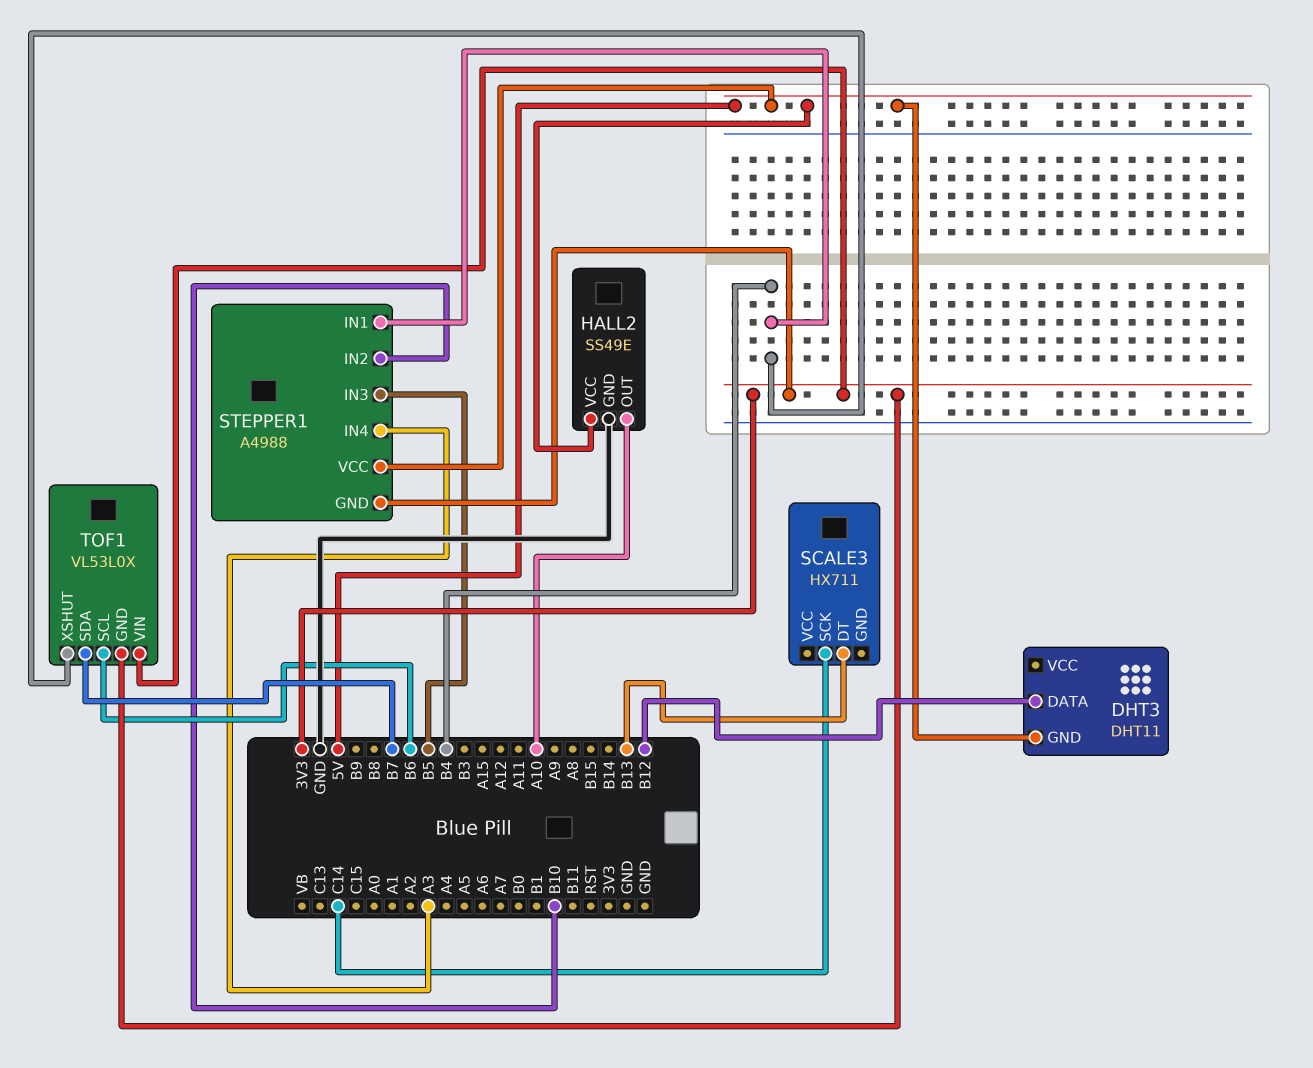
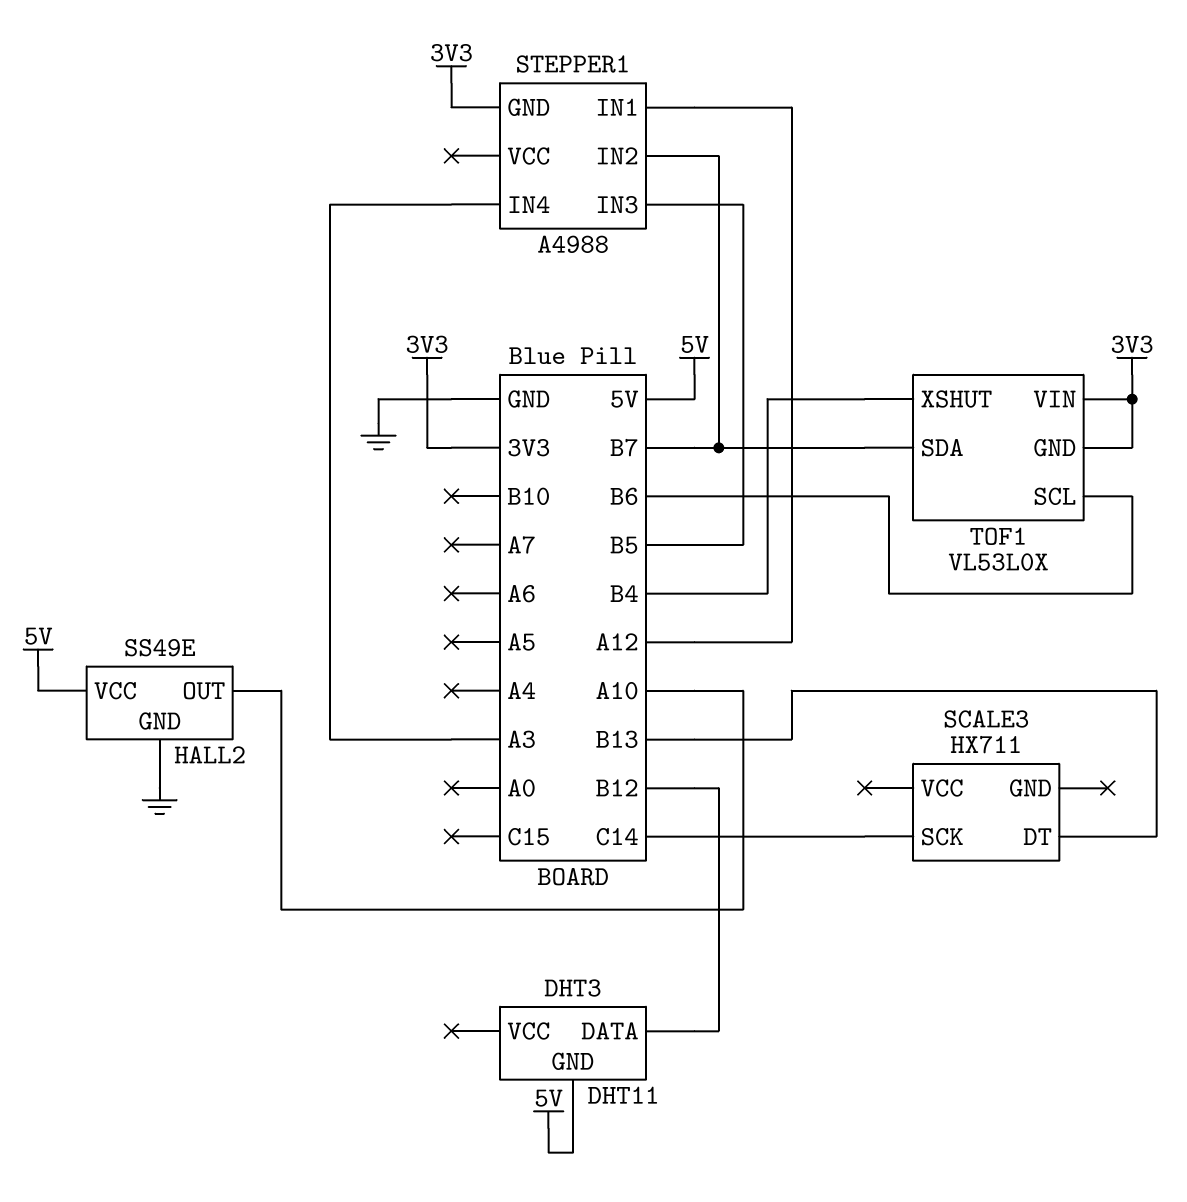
STEPPER1 pin IN1: B4 -> A12
STEPPER1 pin IN2: B10 -> B7
STEPPER1 pin VCC: 5V -> none

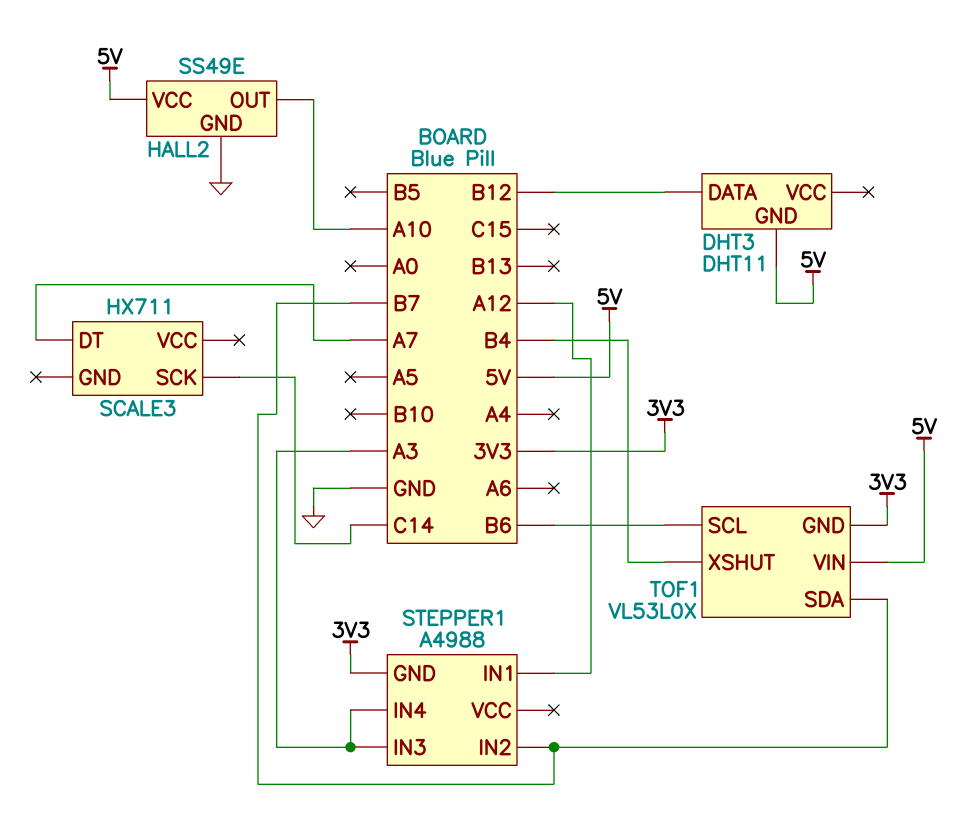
SCALE3 pin DT: B13 -> A7
STEPPER1 pin IN3: B5 -> A3
TOF1 pin VIN: 3V3 -> 5V

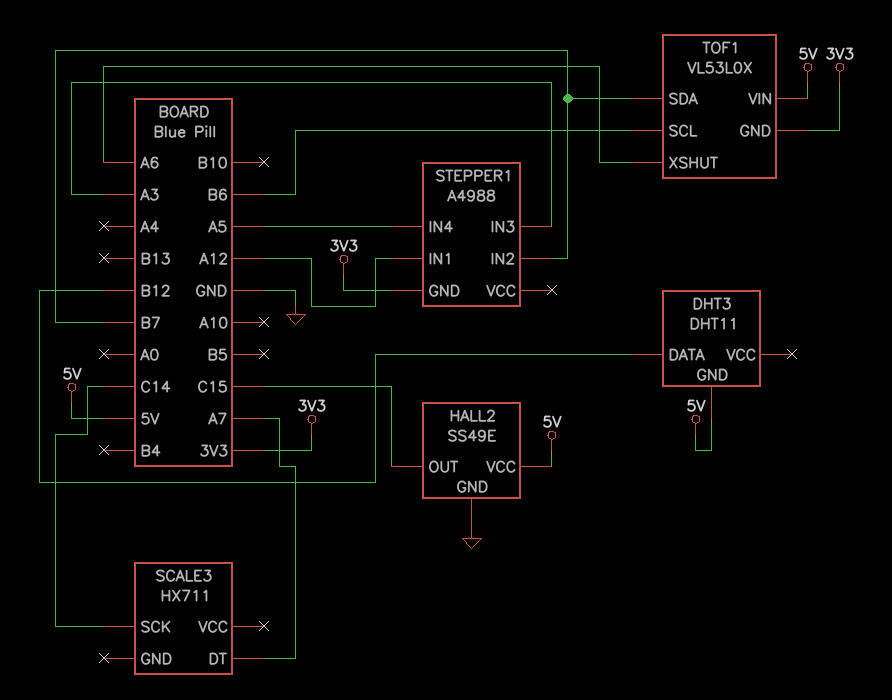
HALL2 pin OUT: A10 -> C15
STEPPER1 pin IN4: A3 -> A5
TOF1 pin XSHUT: B4 -> A6

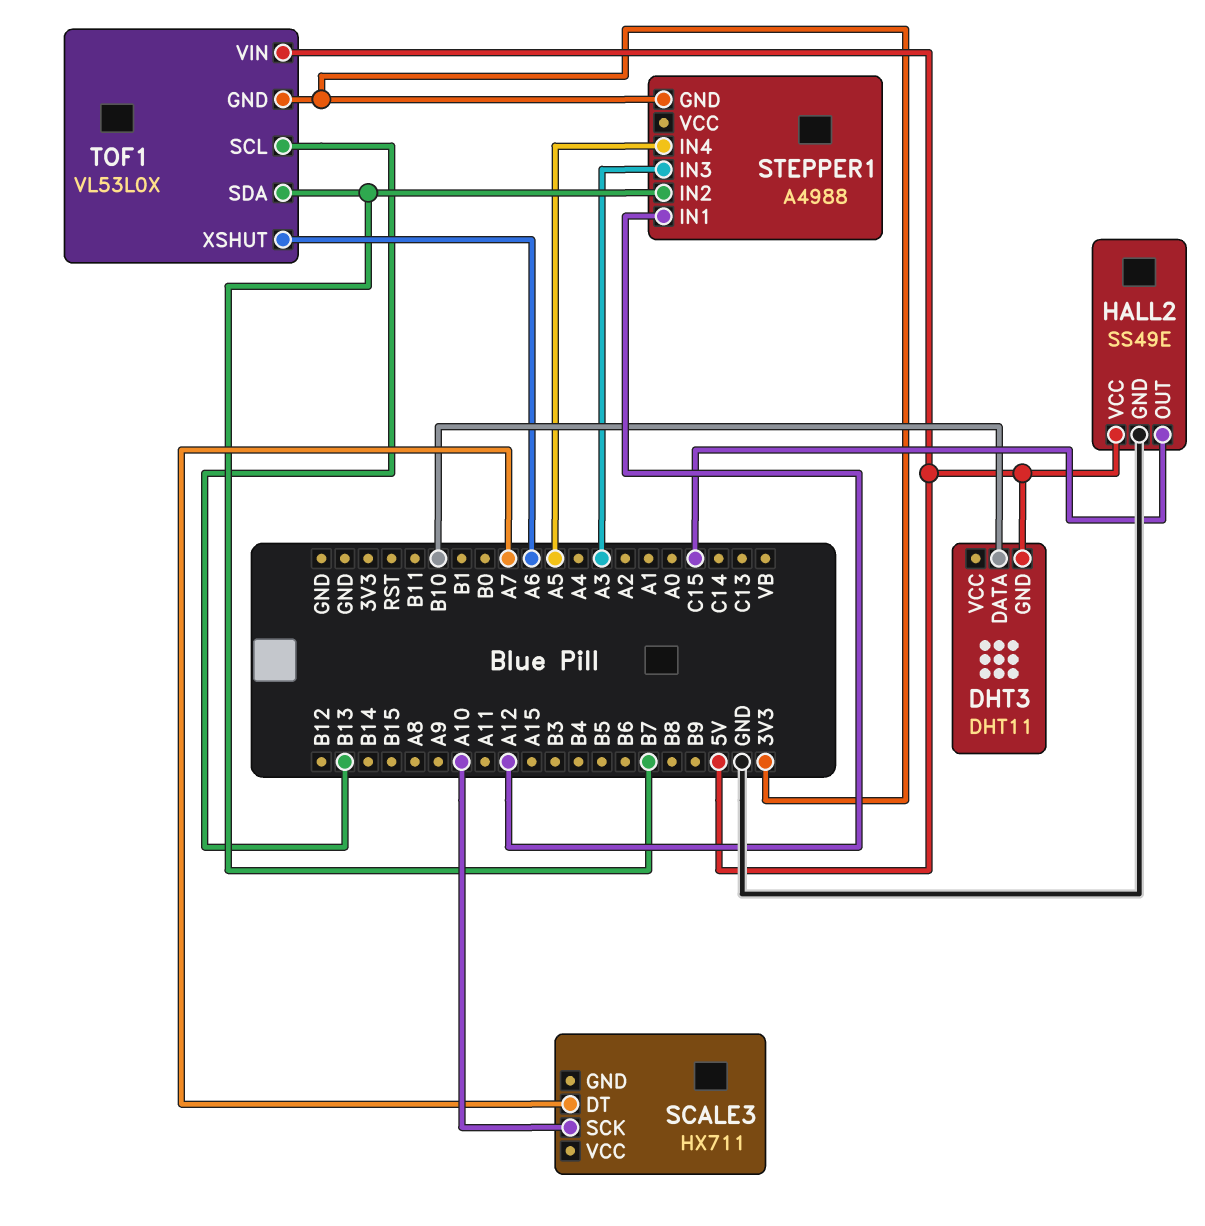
DHT3 pin DATA: B12 -> B10
SCALE3 pin SCK: C14 -> A10
TOF1 pin SCL: B6 -> B13

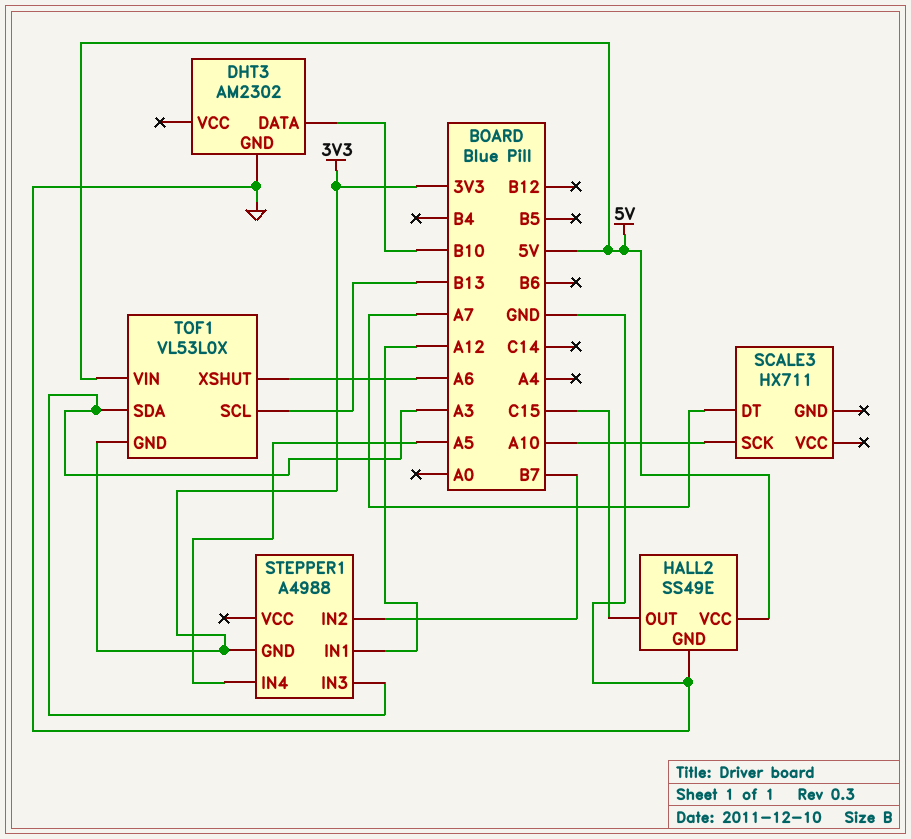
DHT3: DHT11 -> AM2302
DHT3 pin GND: 5V -> GND
TOF1 pin SDA: B7 -> A3

